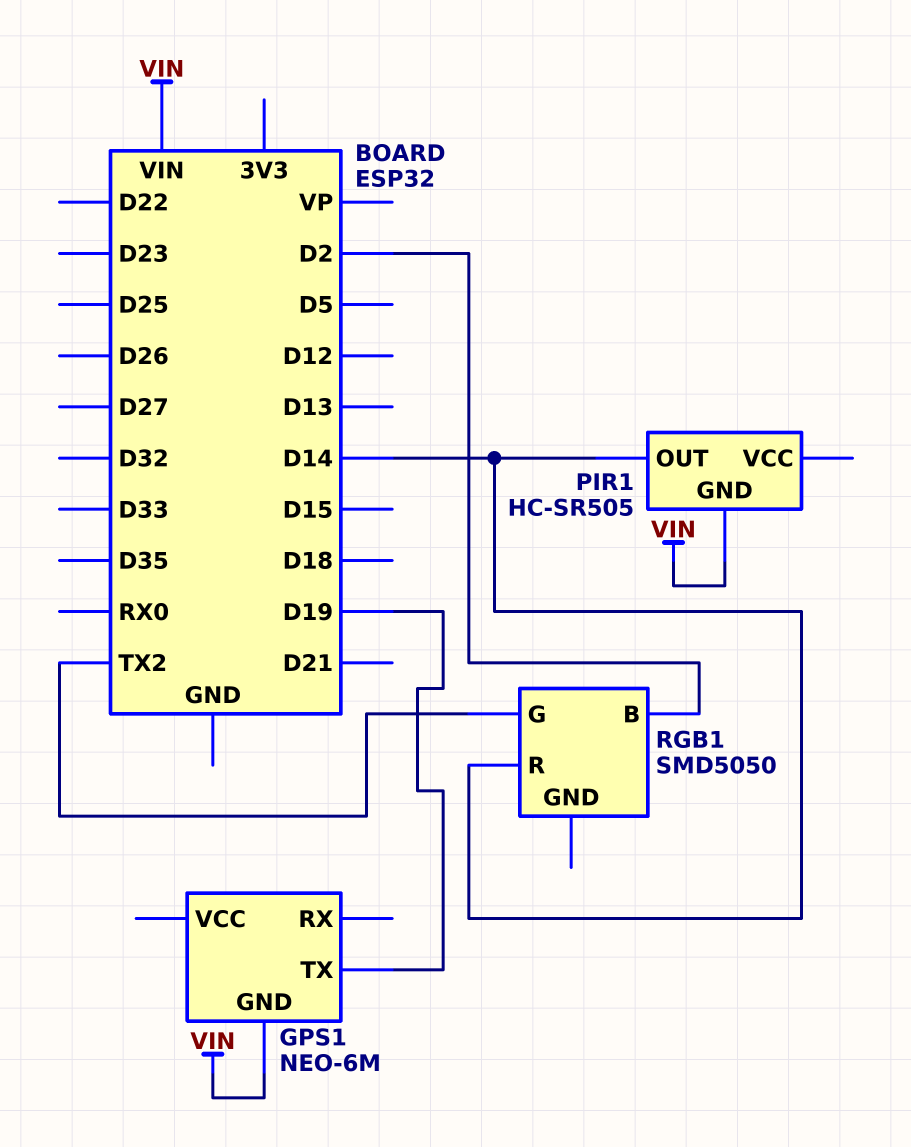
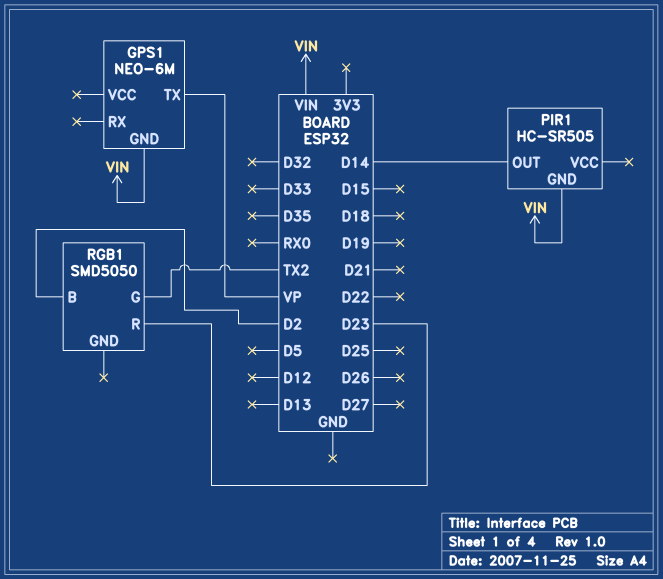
GPS1 pin TX: D19 -> VP
RGB1 pin R: D14 -> D23

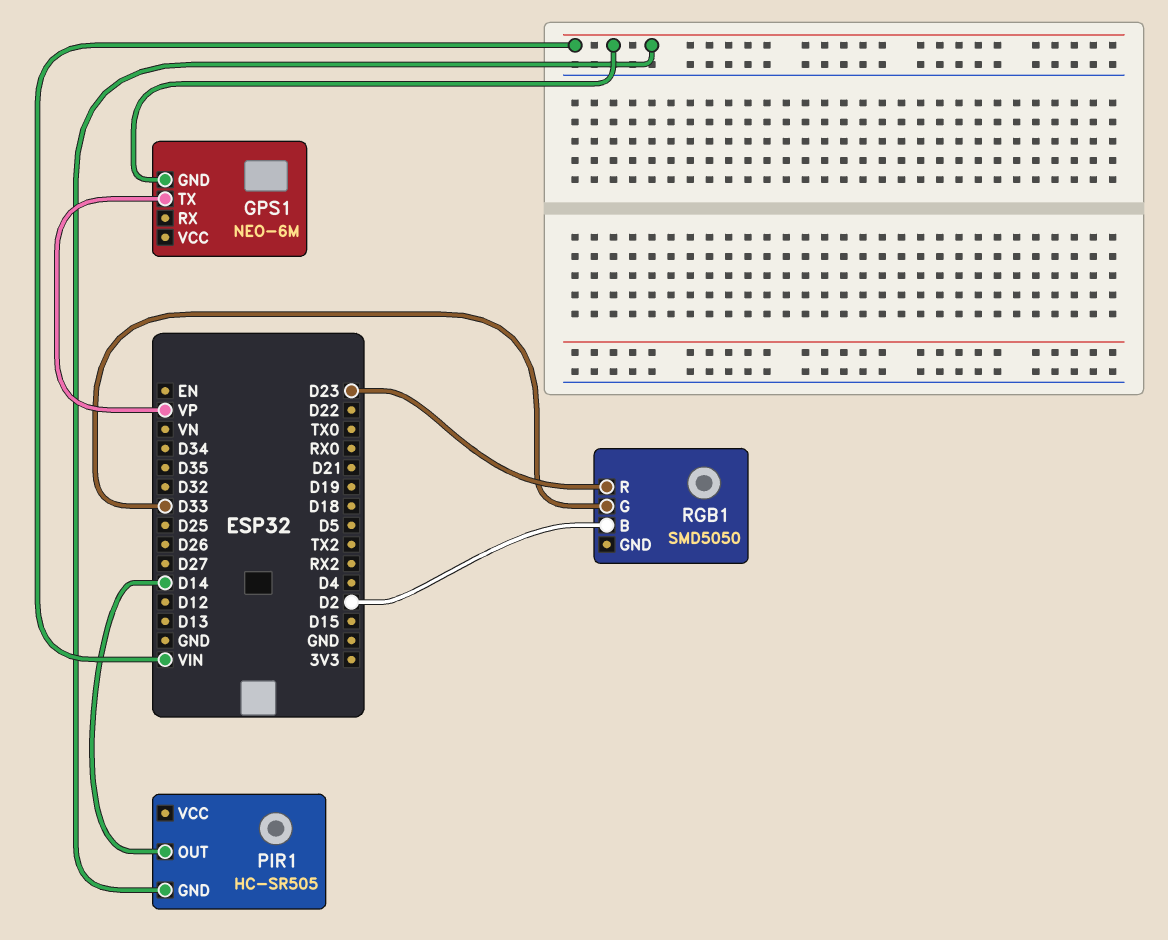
RGB1 pin G: TX2 -> D33

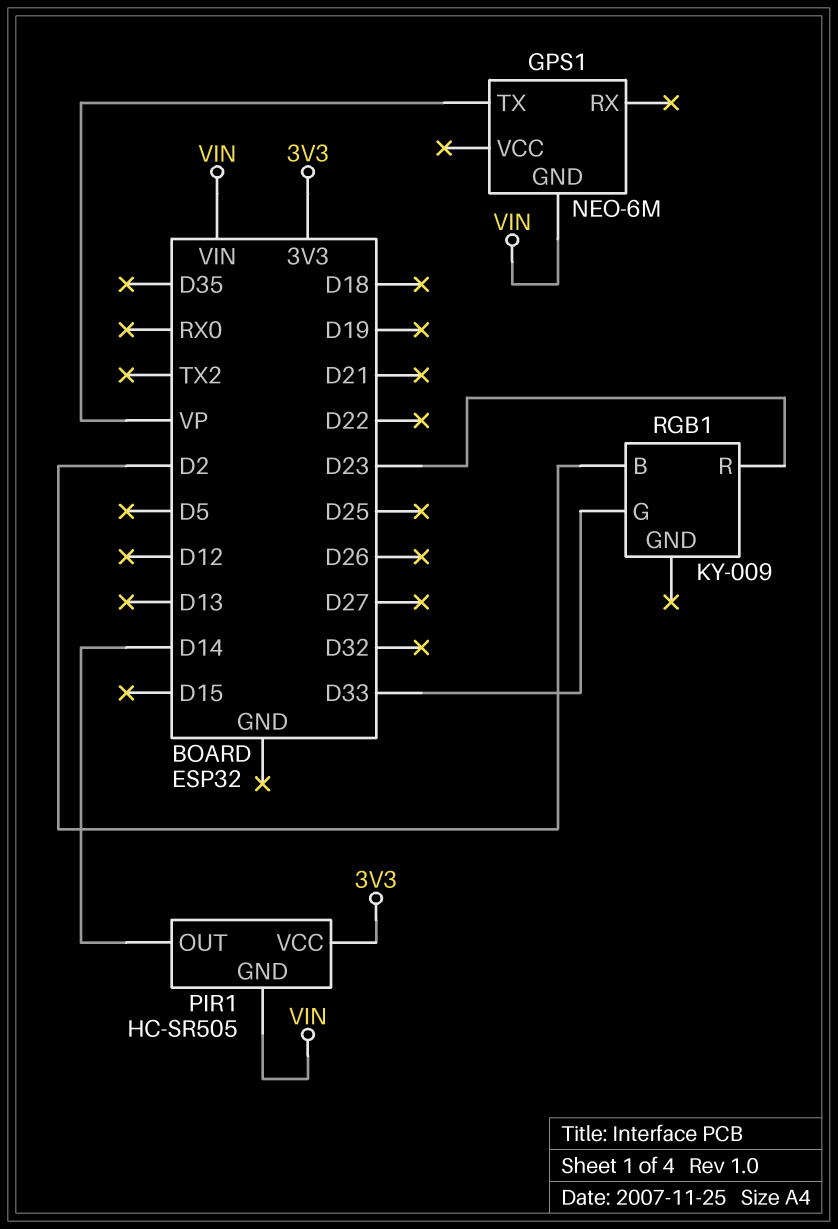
PIR1 pin VCC: none -> 3V3
RGB1: SMD5050 -> KY-009

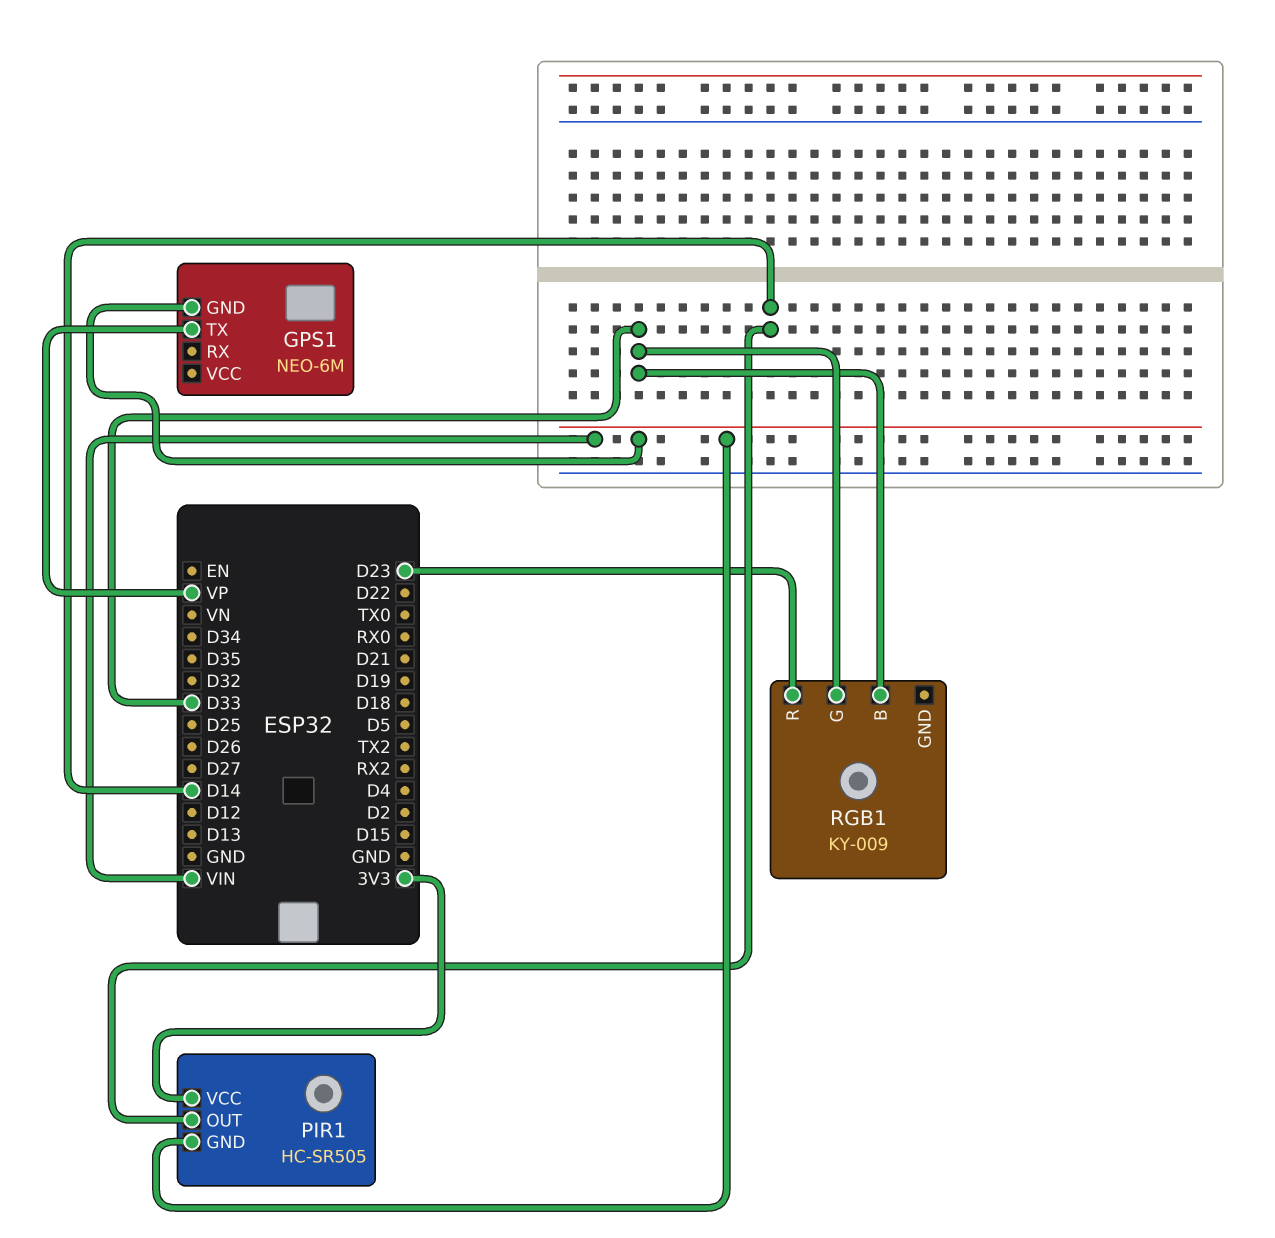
RGB1 pin B: D2 -> D33

